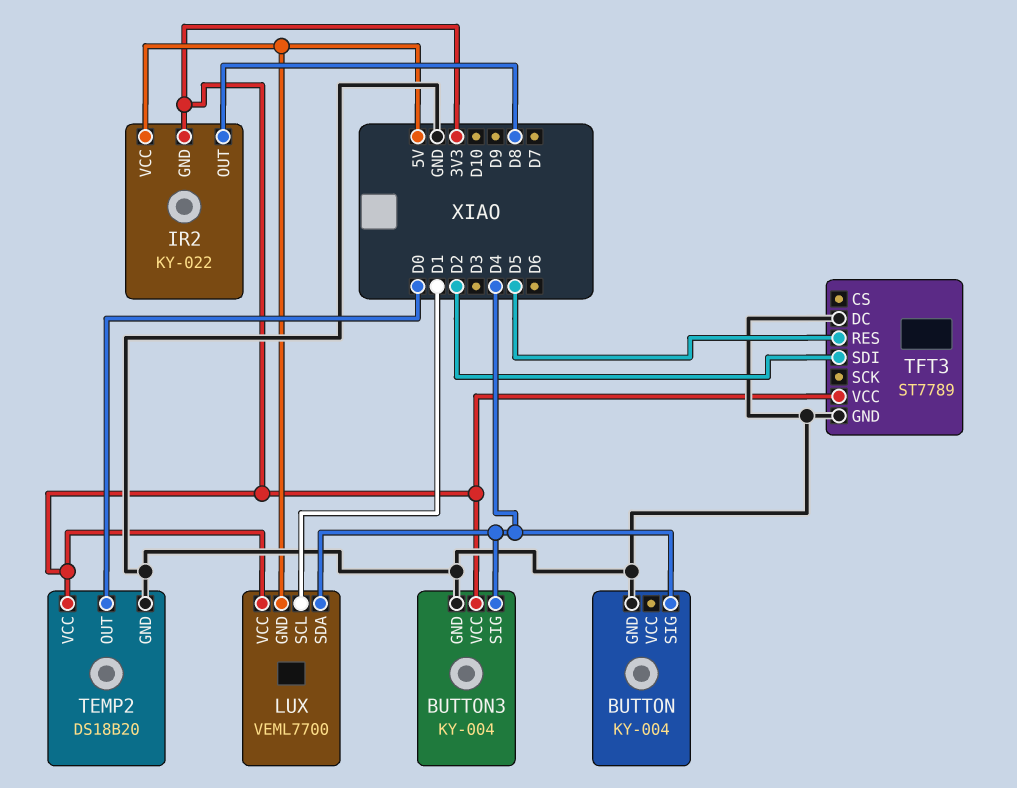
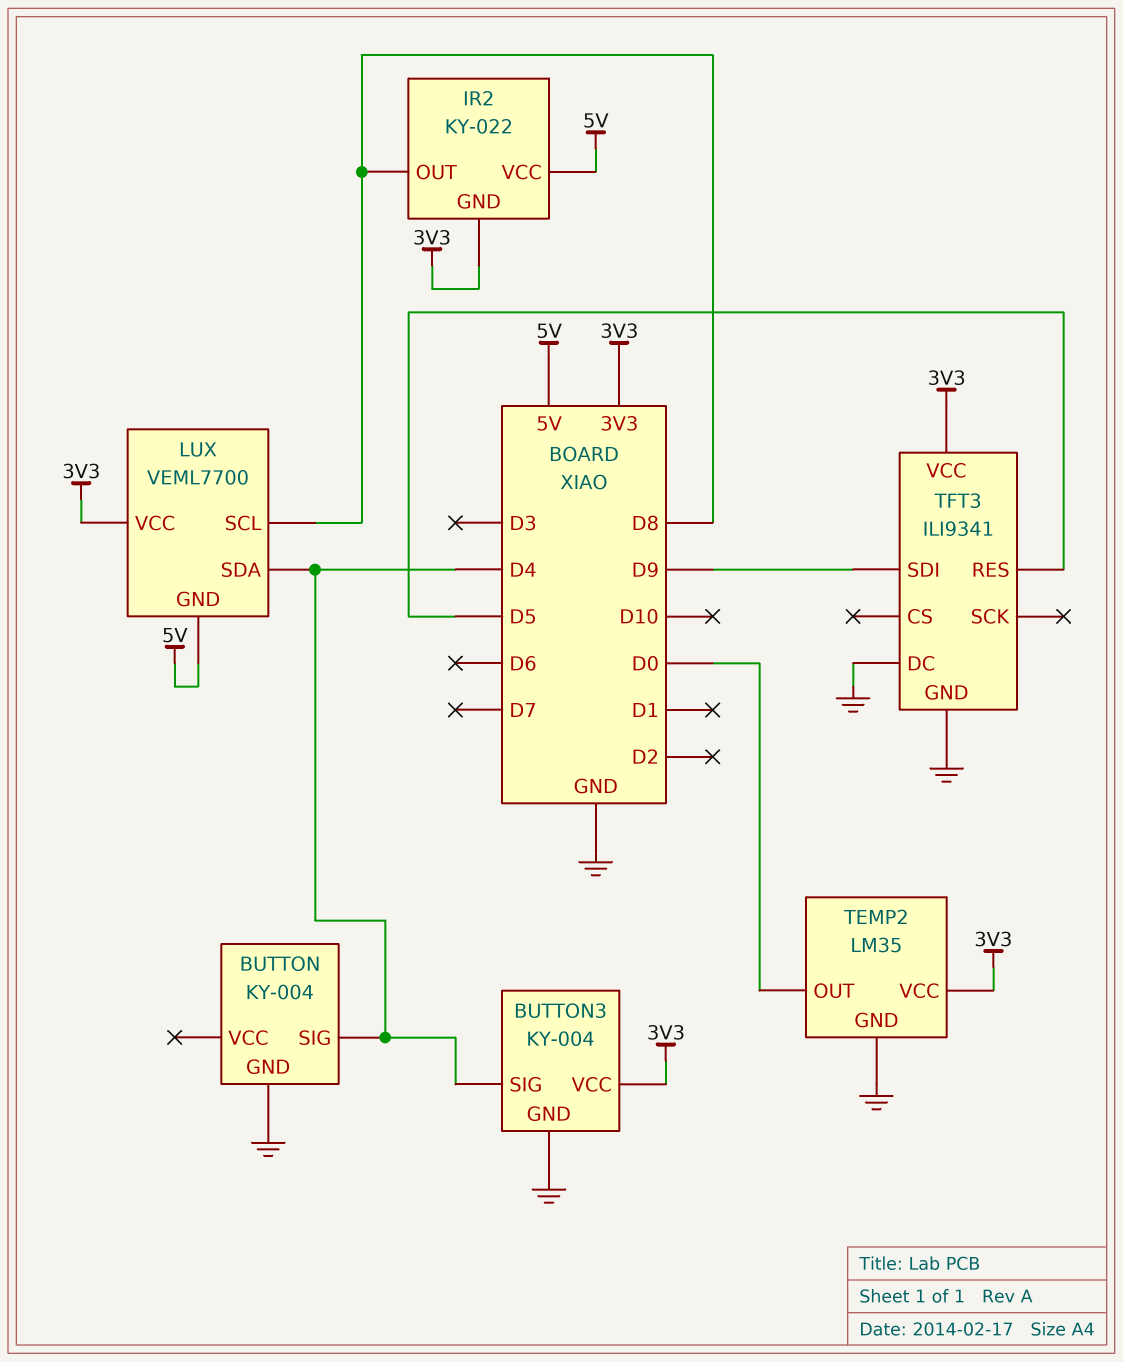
LUX pin SCL: D1 -> D8
TEMP2: DS18B20 -> LM35
TFT3: ST7789 -> ILI9341
TFT3 pin SDI: D2 -> D9

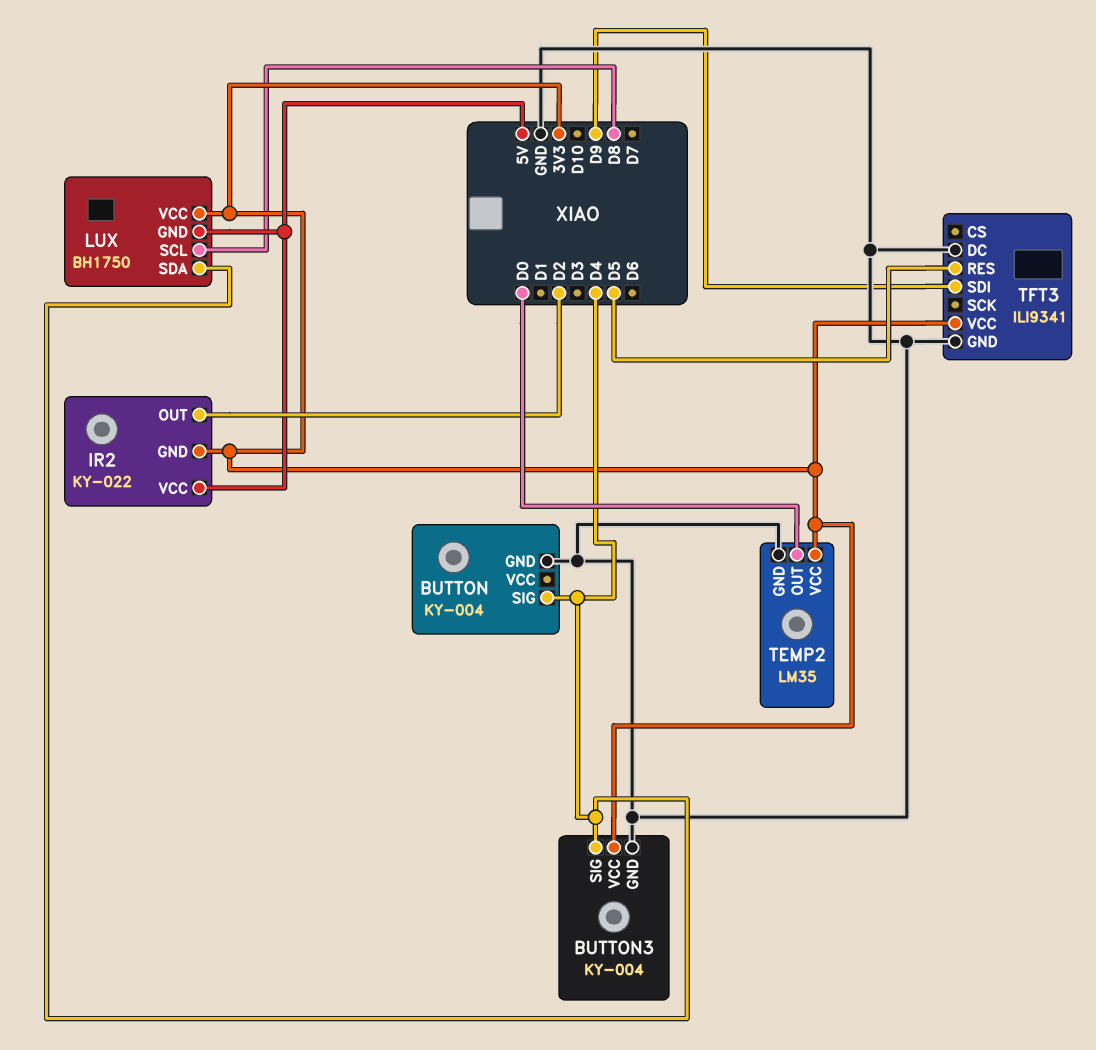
IR2 pin OUT: D8 -> D2
LUX: VEML7700 -> BH1750

